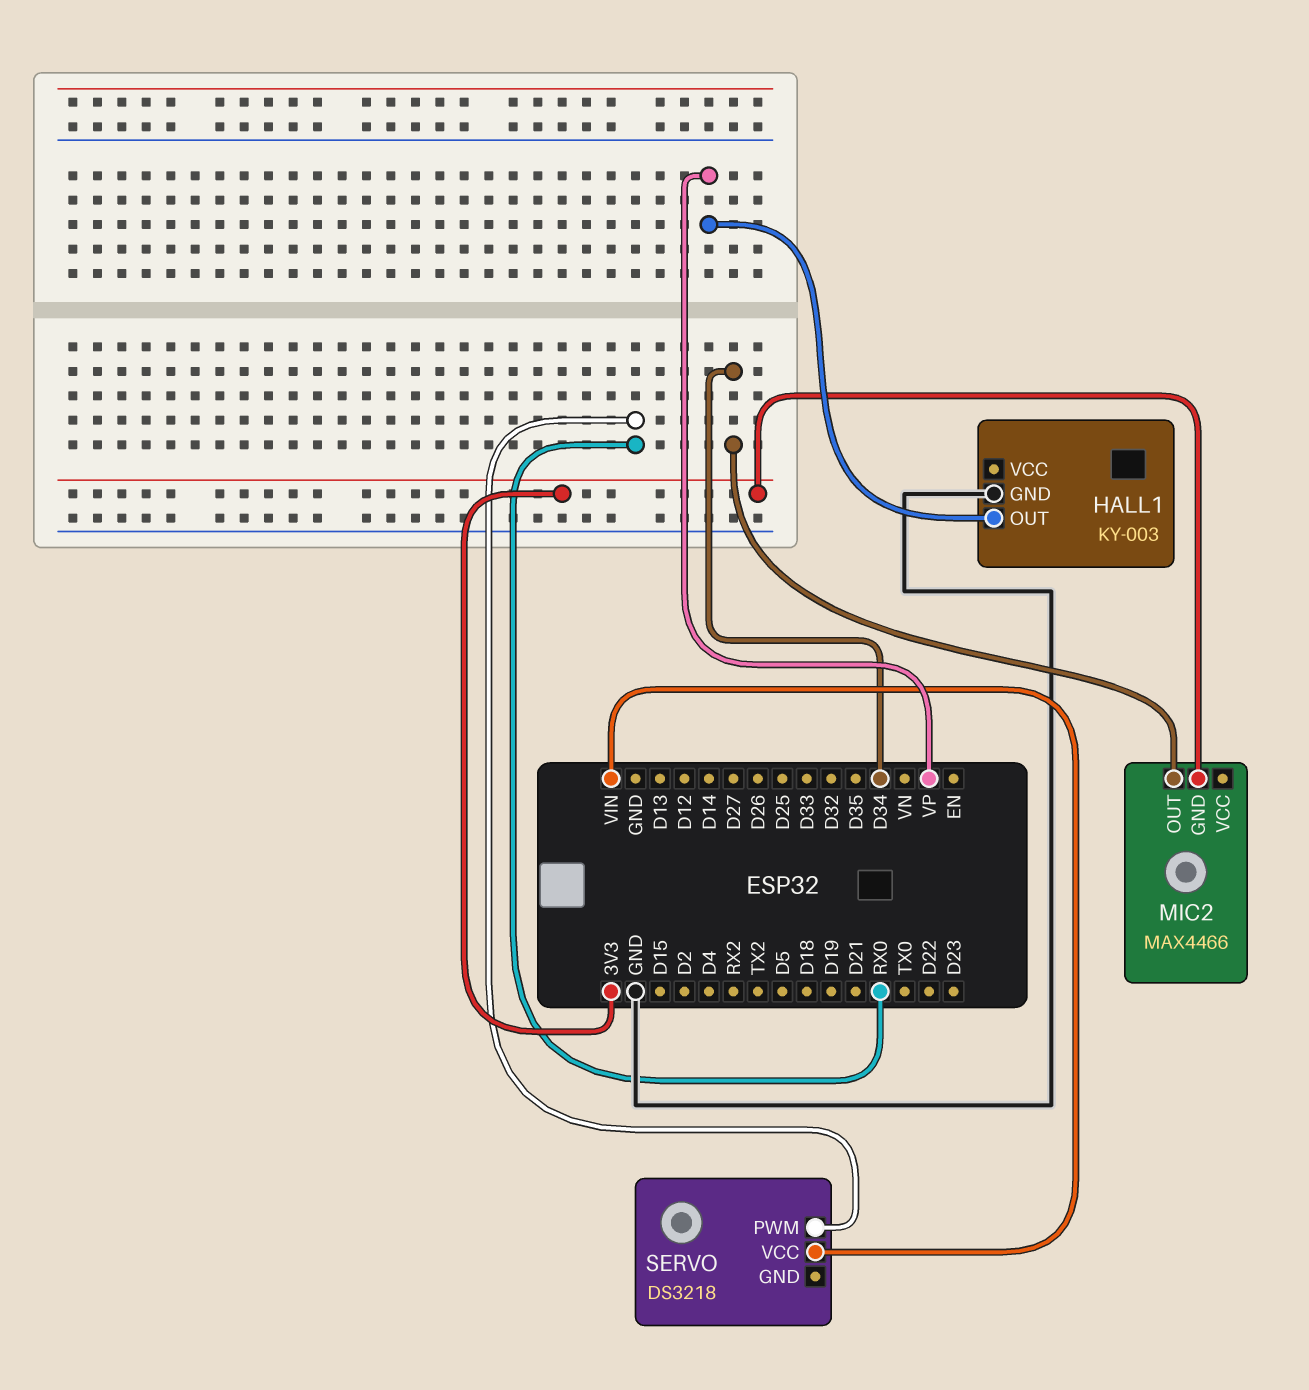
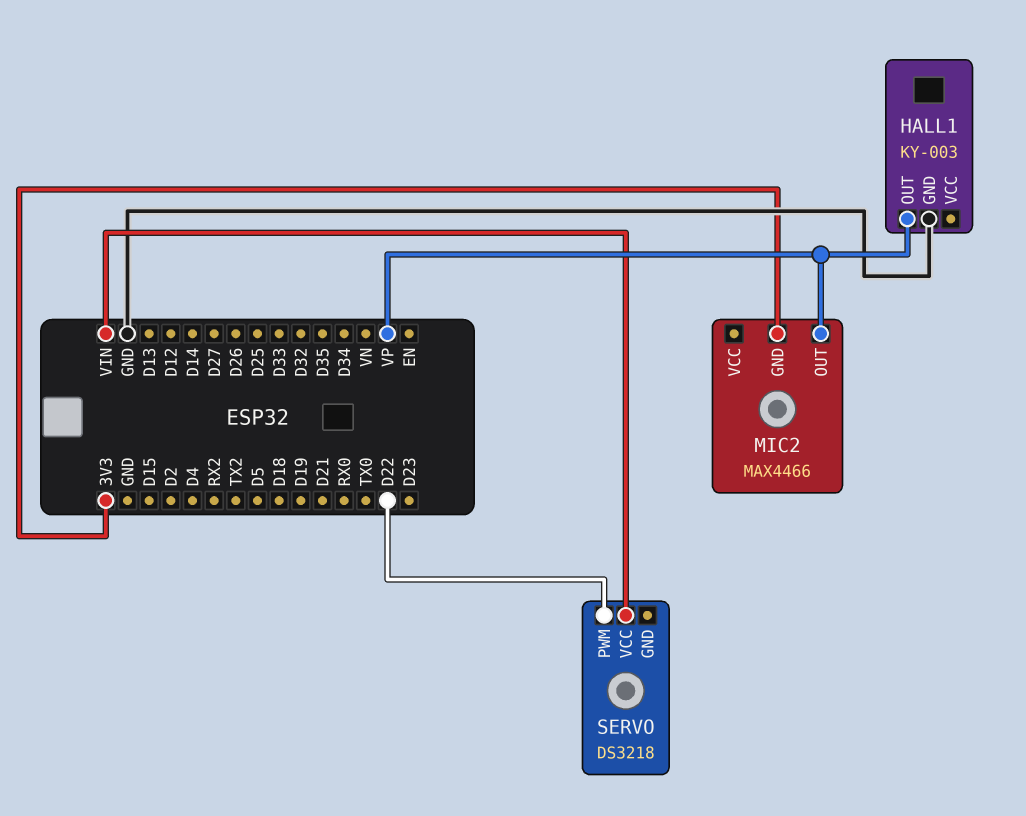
MIC2 pin OUT: D34 -> VP
SERVO pin PWM: RX0 -> D22

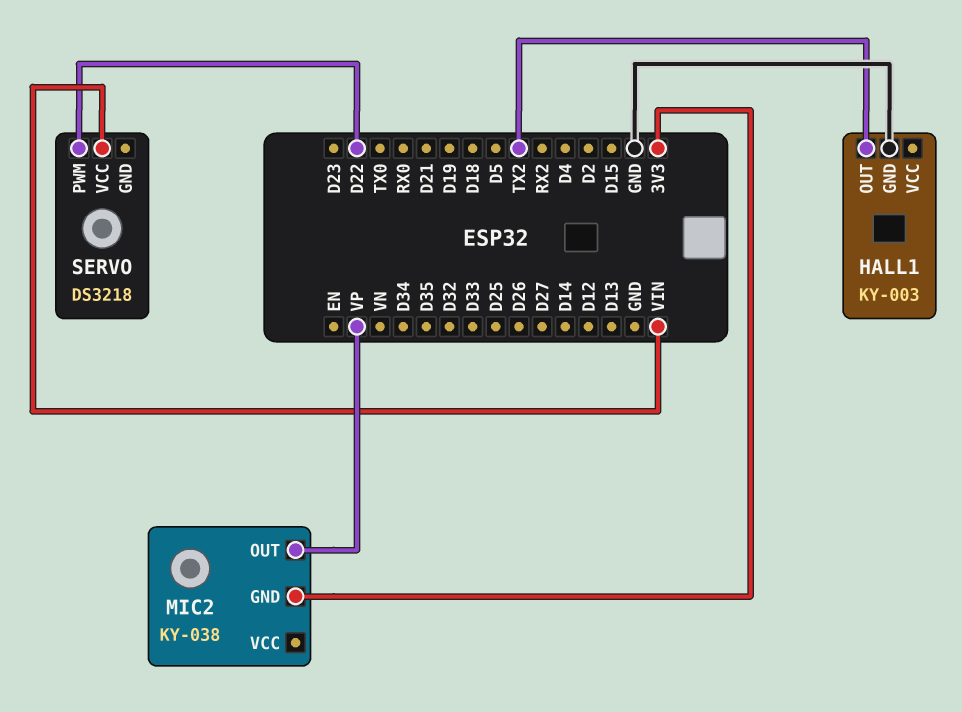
HALL1 pin OUT: VP -> TX2
MIC2: MAX4466 -> KY-038

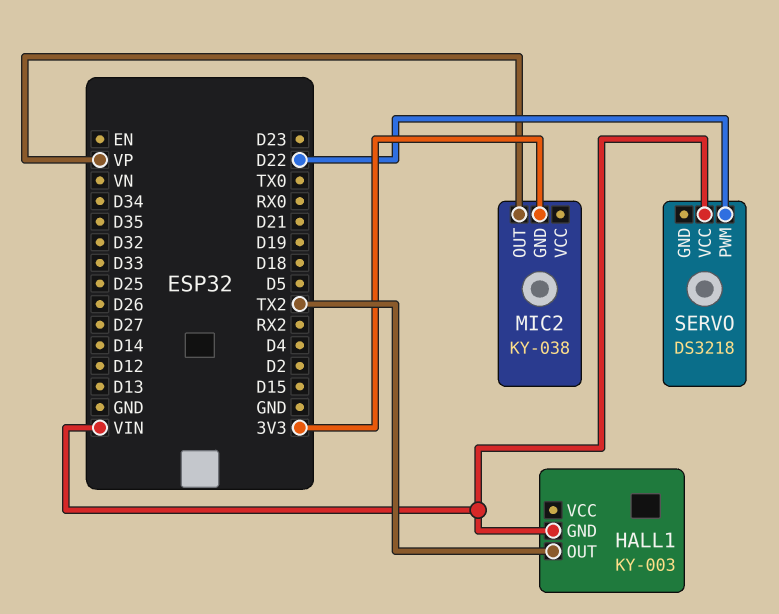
HALL1 pin GND: GND -> VIN

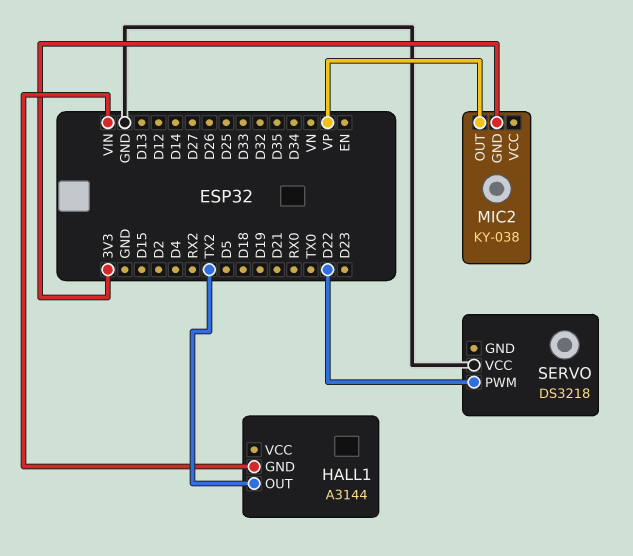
HALL1: KY-003 -> A3144
SERVO pin VCC: VIN -> GND

